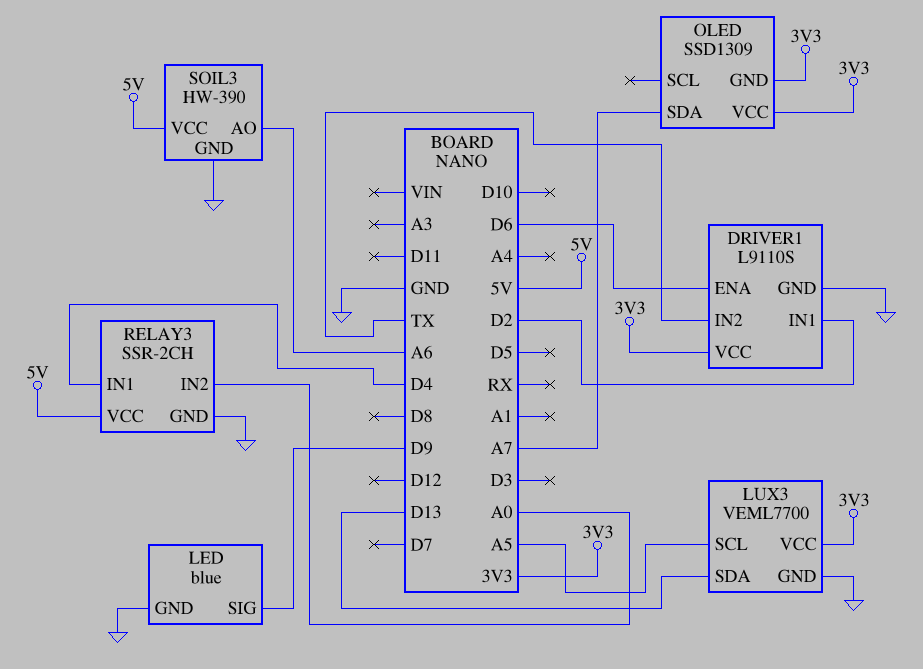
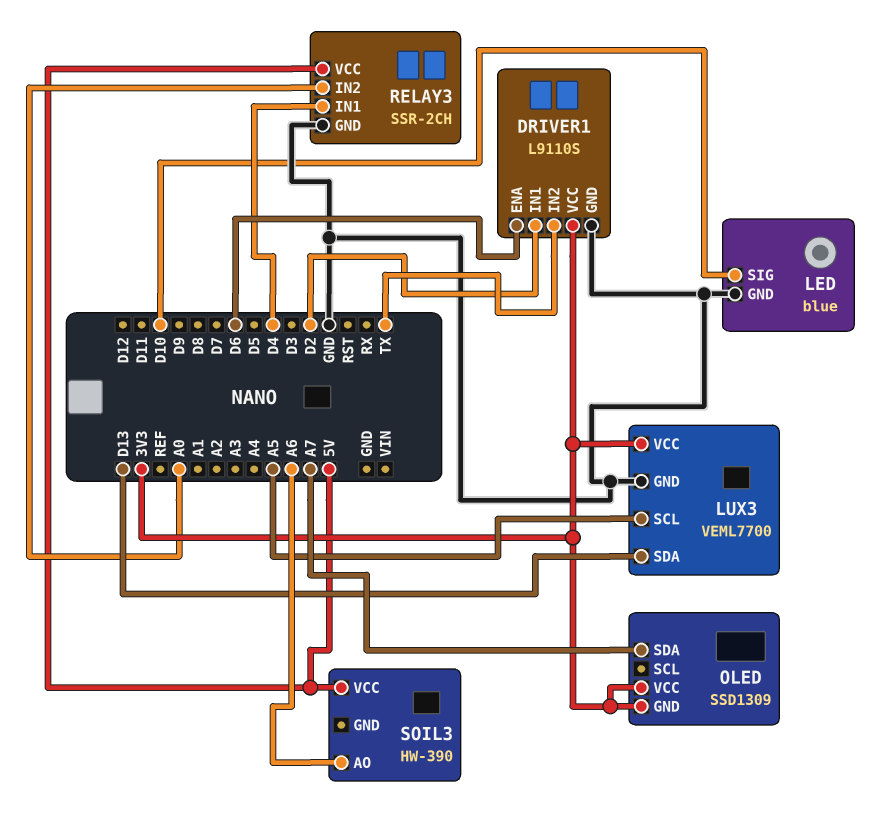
LED pin SIG: D9 -> D10
SOIL3 pin GND: GND -> none

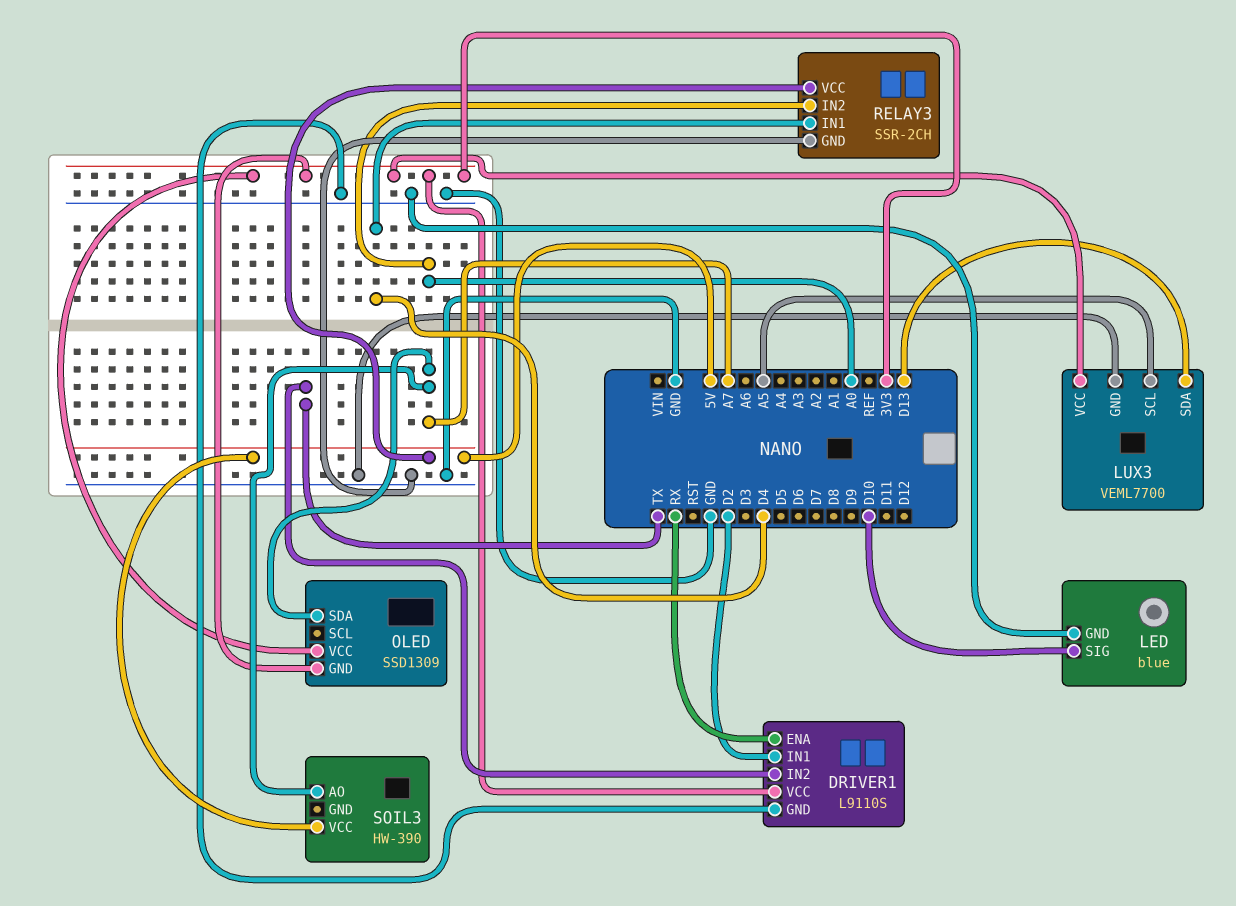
DRIVER1 pin ENA: D6 -> RX
SOIL3 pin AO: A6 -> A7

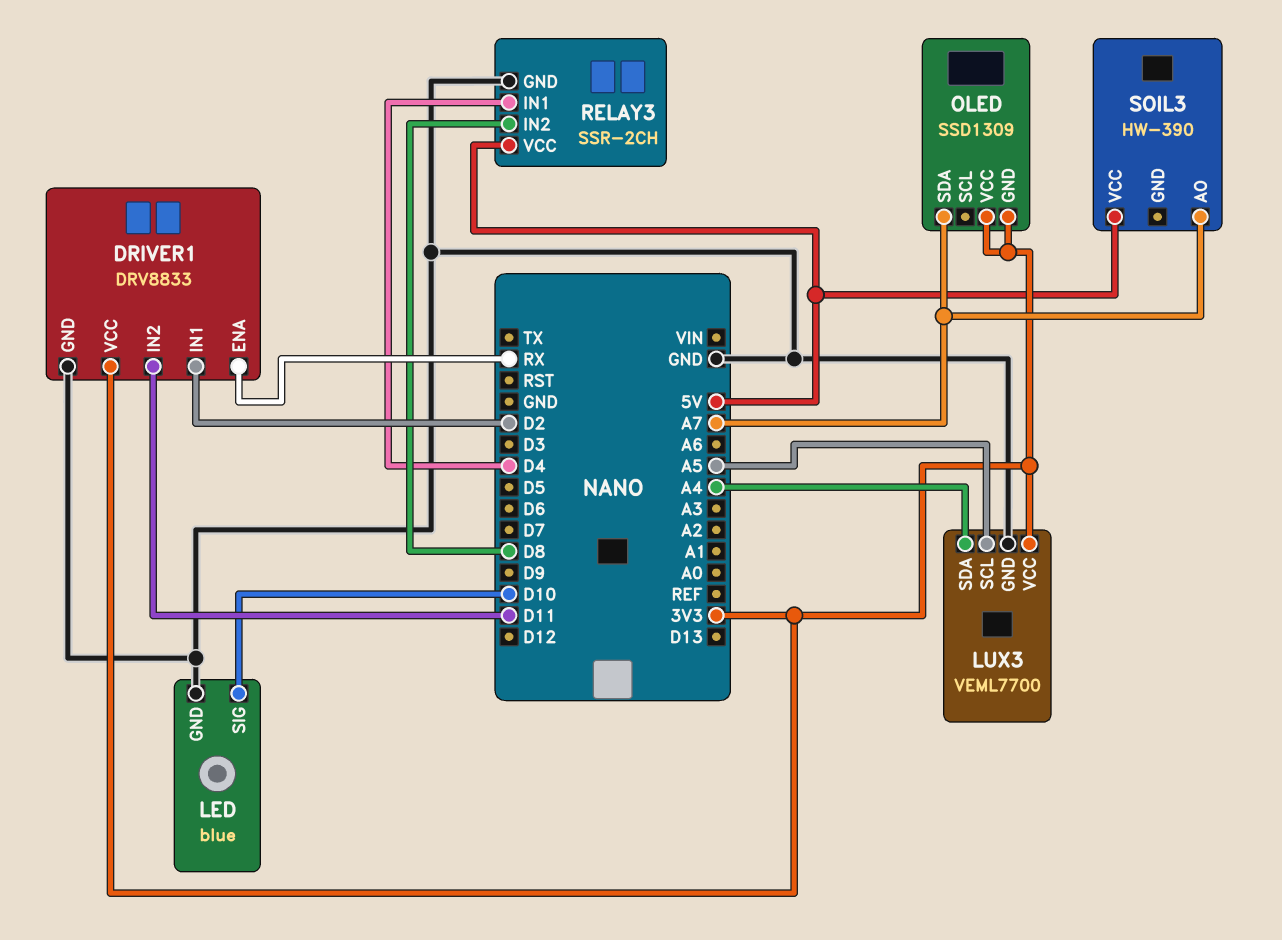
DRIVER1: L9110S -> DRV8833
DRIVER1 pin IN2: TX -> D11
LUX3 pin SDA: D13 -> A4
RELAY3 pin IN2: A0 -> D8

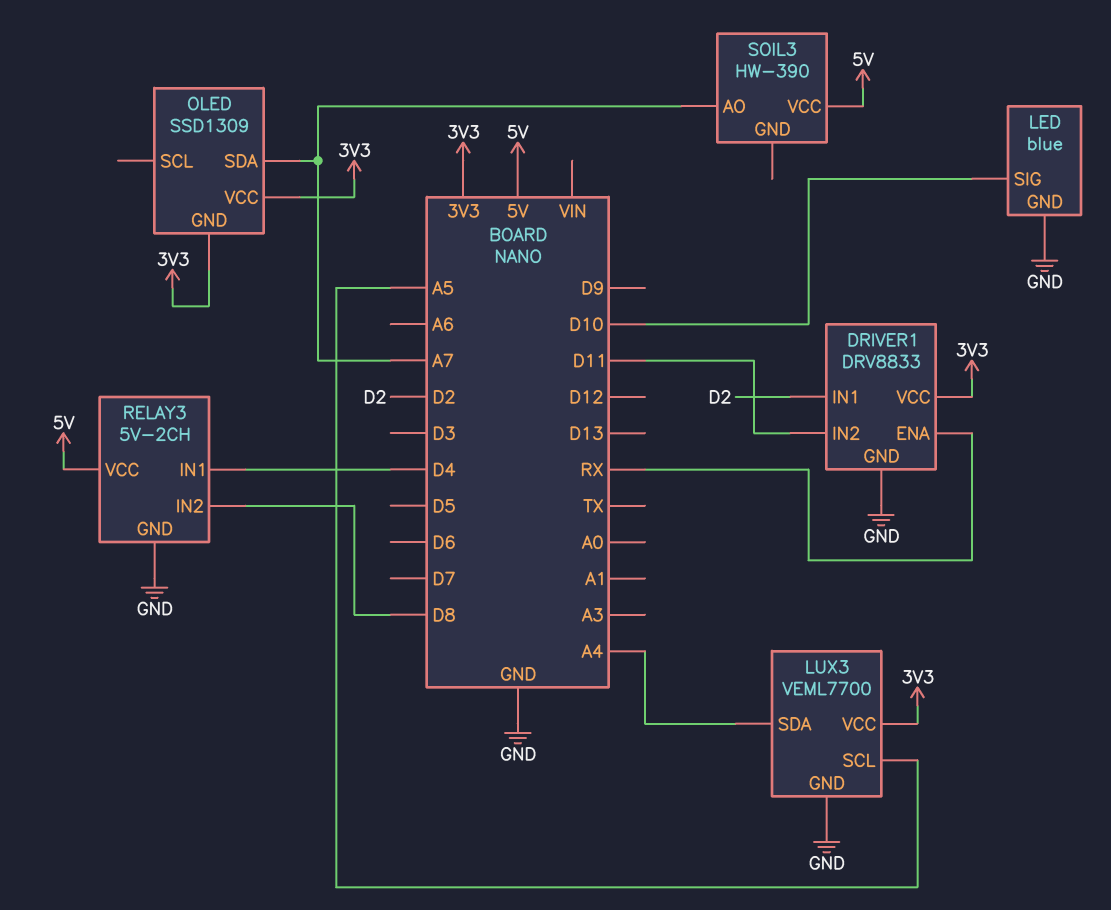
RELAY3: SSR-2CH -> 5V-2CH

